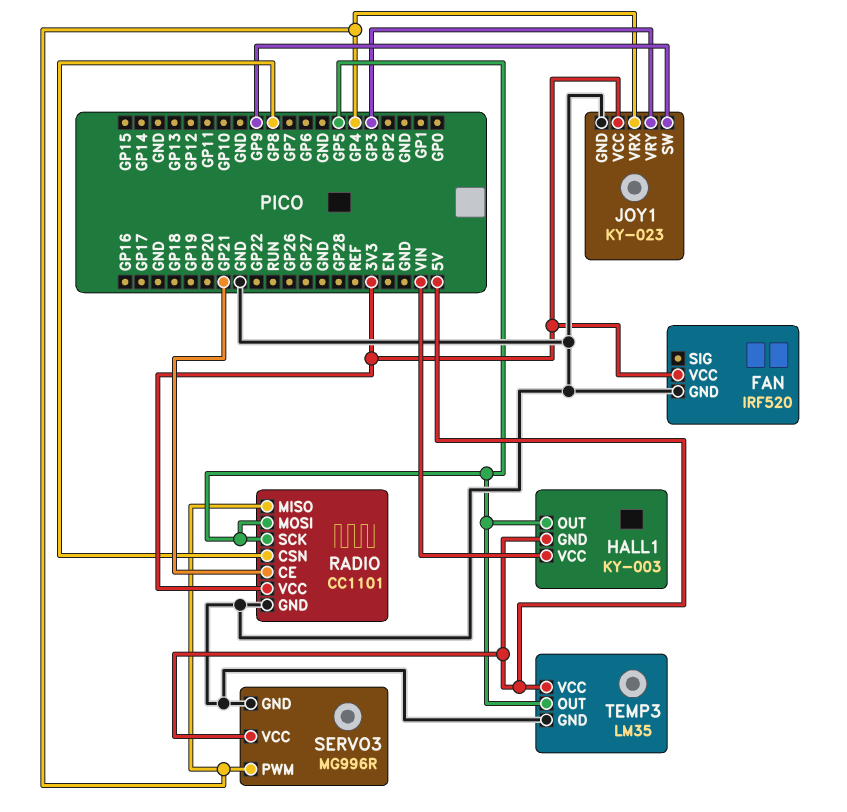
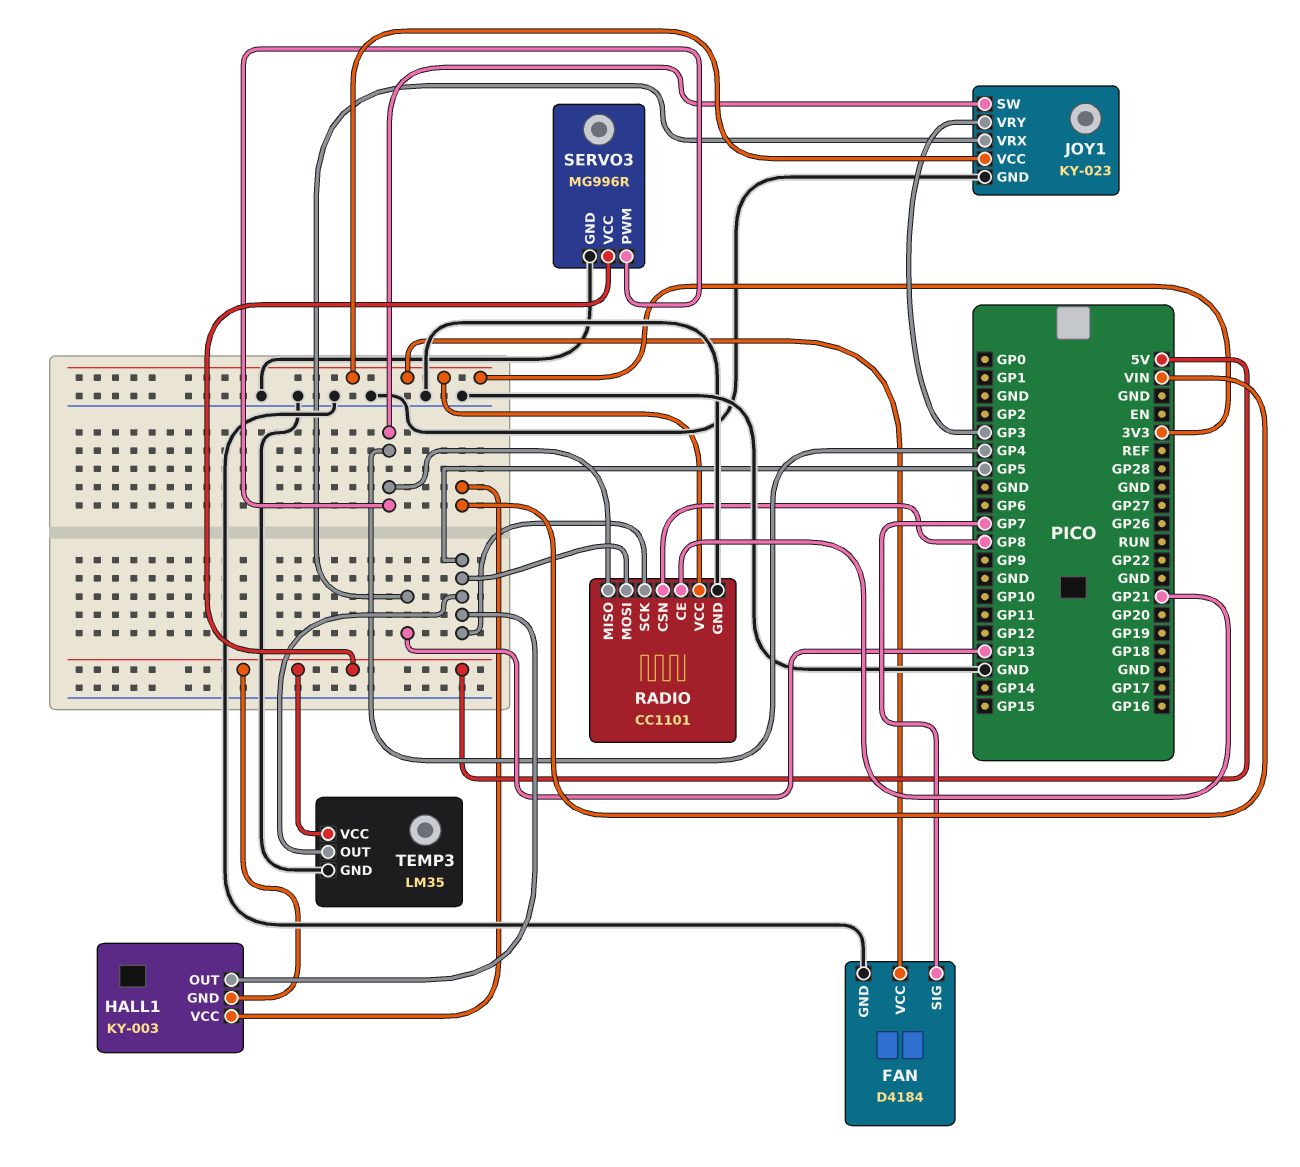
FAN: IRF520 -> D4184
FAN pin SIG: none -> GP7
JOY1 pin SW: GP9 -> GP4
JOY1 pin VRX: GP4 -> GP13

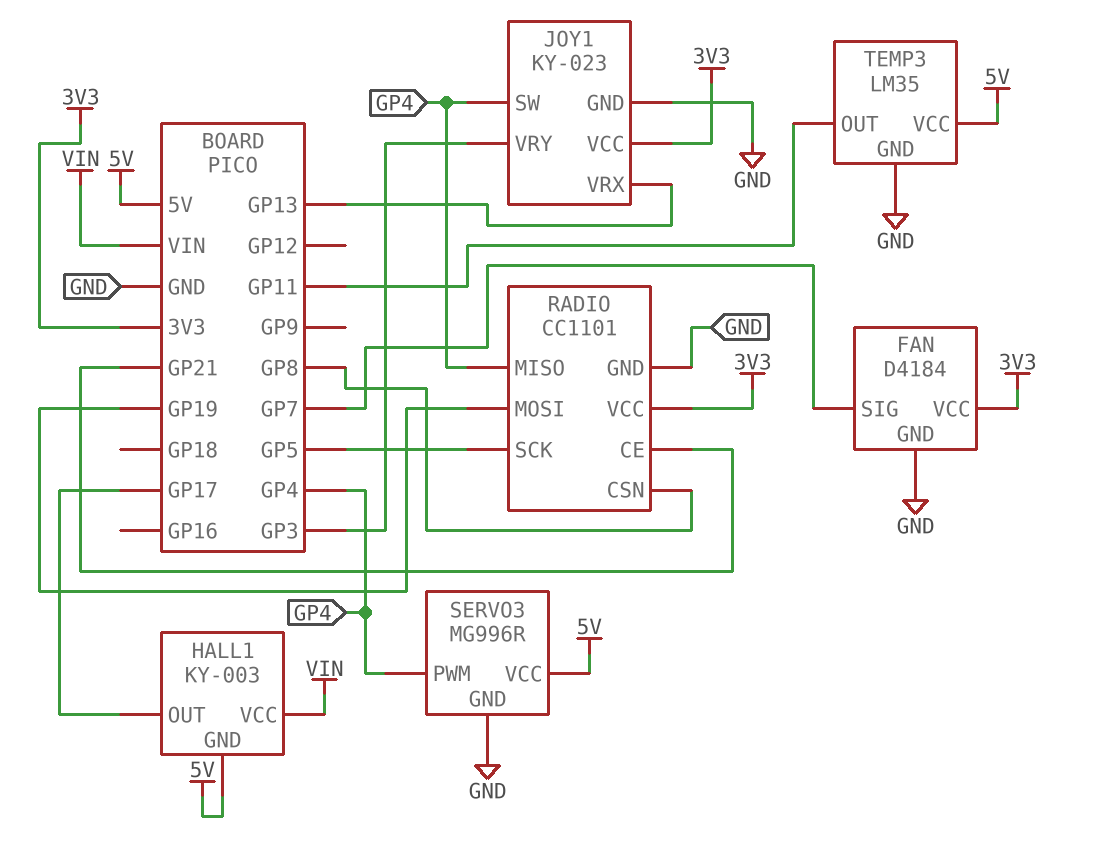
HALL1 pin OUT: GP5 -> GP17
RADIO pin MOSI: GP5 -> GP19
TEMP3 pin OUT: GP5 -> GP11

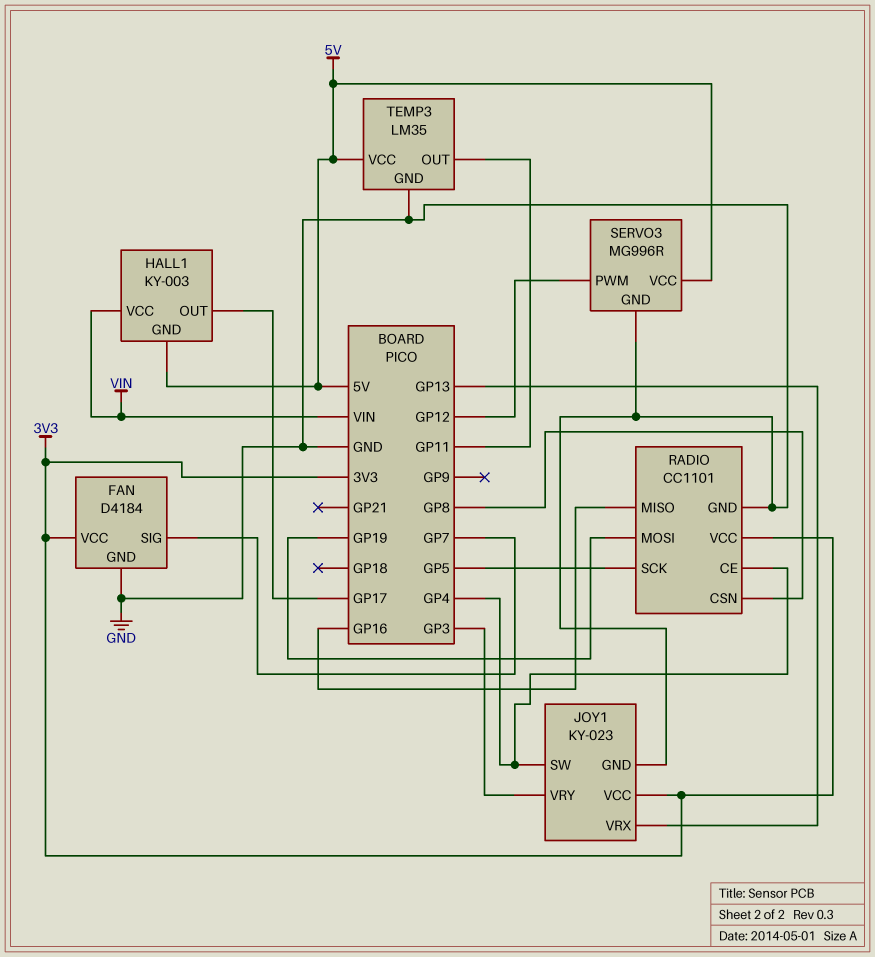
RADIO pin CE: GP21 -> GP4
RADIO pin MISO: GP4 -> GP16
SERVO3 pin PWM: GP4 -> GP12

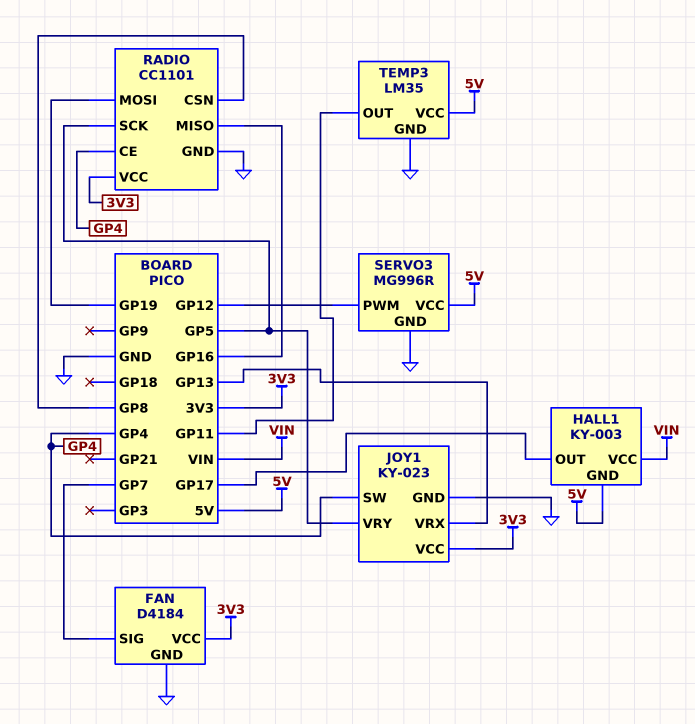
JOY1 pin VRY: GP3 -> GP5

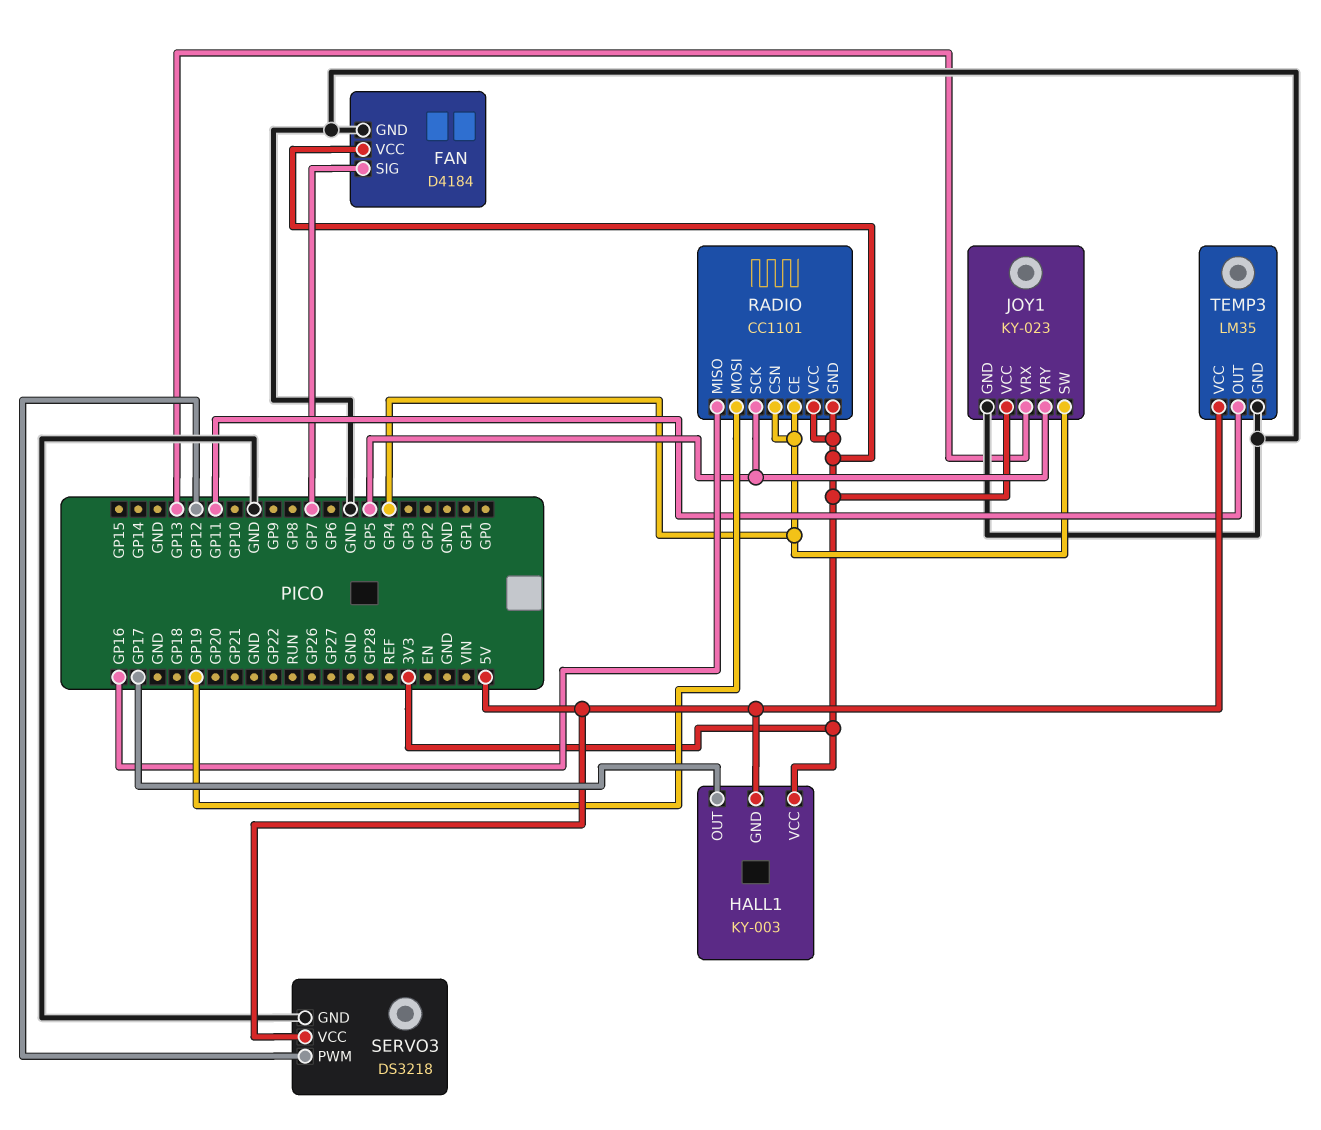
HALL1 pin VCC: VIN -> 3V3
RADIO pin CSN: GP8 -> GP4
RADIO pin GND: GND -> 3V3
SERVO3: MG996R -> DS3218

